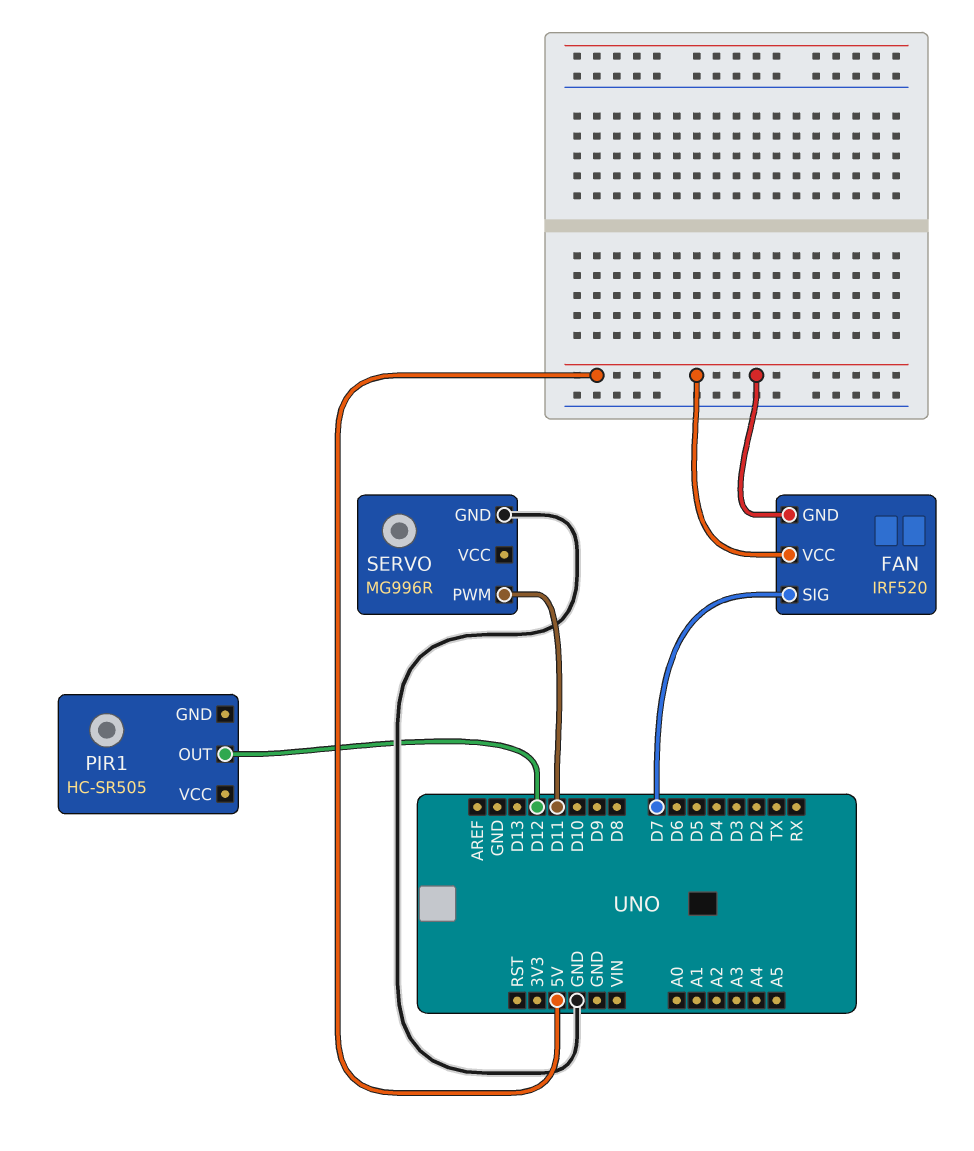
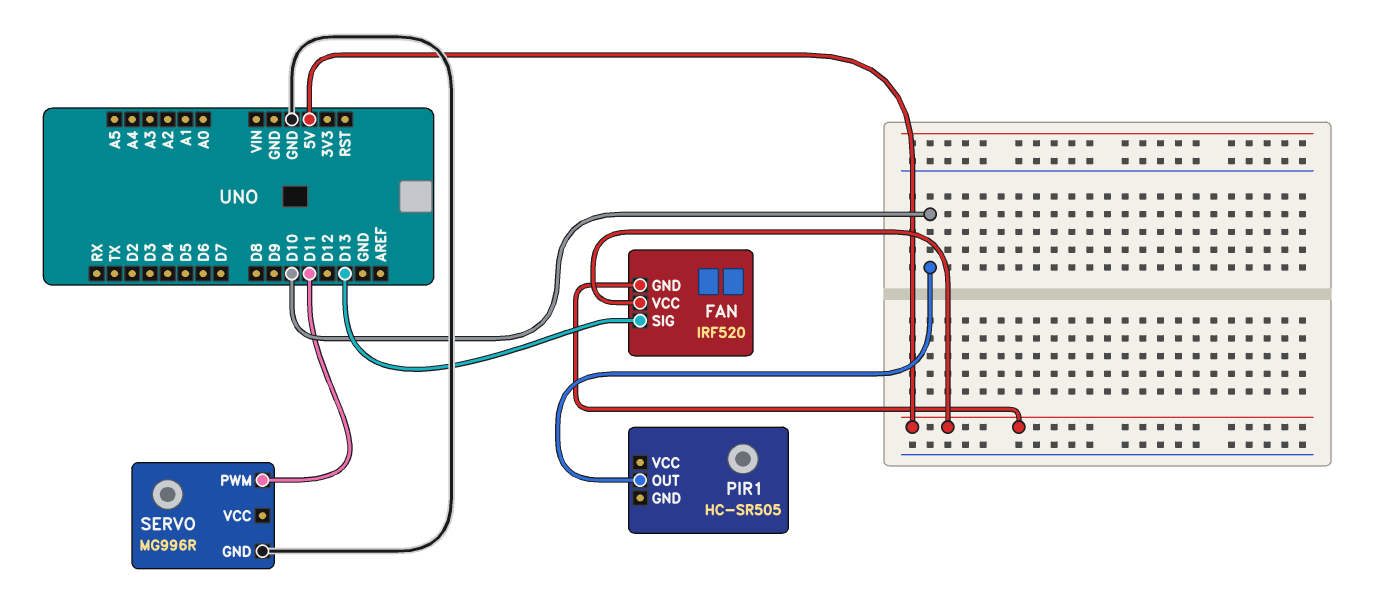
FAN pin SIG: D7 -> D13
PIR1 pin OUT: D12 -> D10

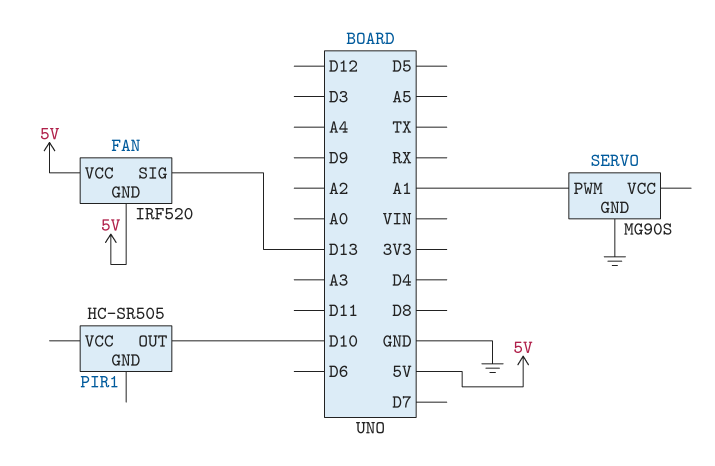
SERVO: MG996R -> MG90S
SERVO pin PWM: D11 -> A1

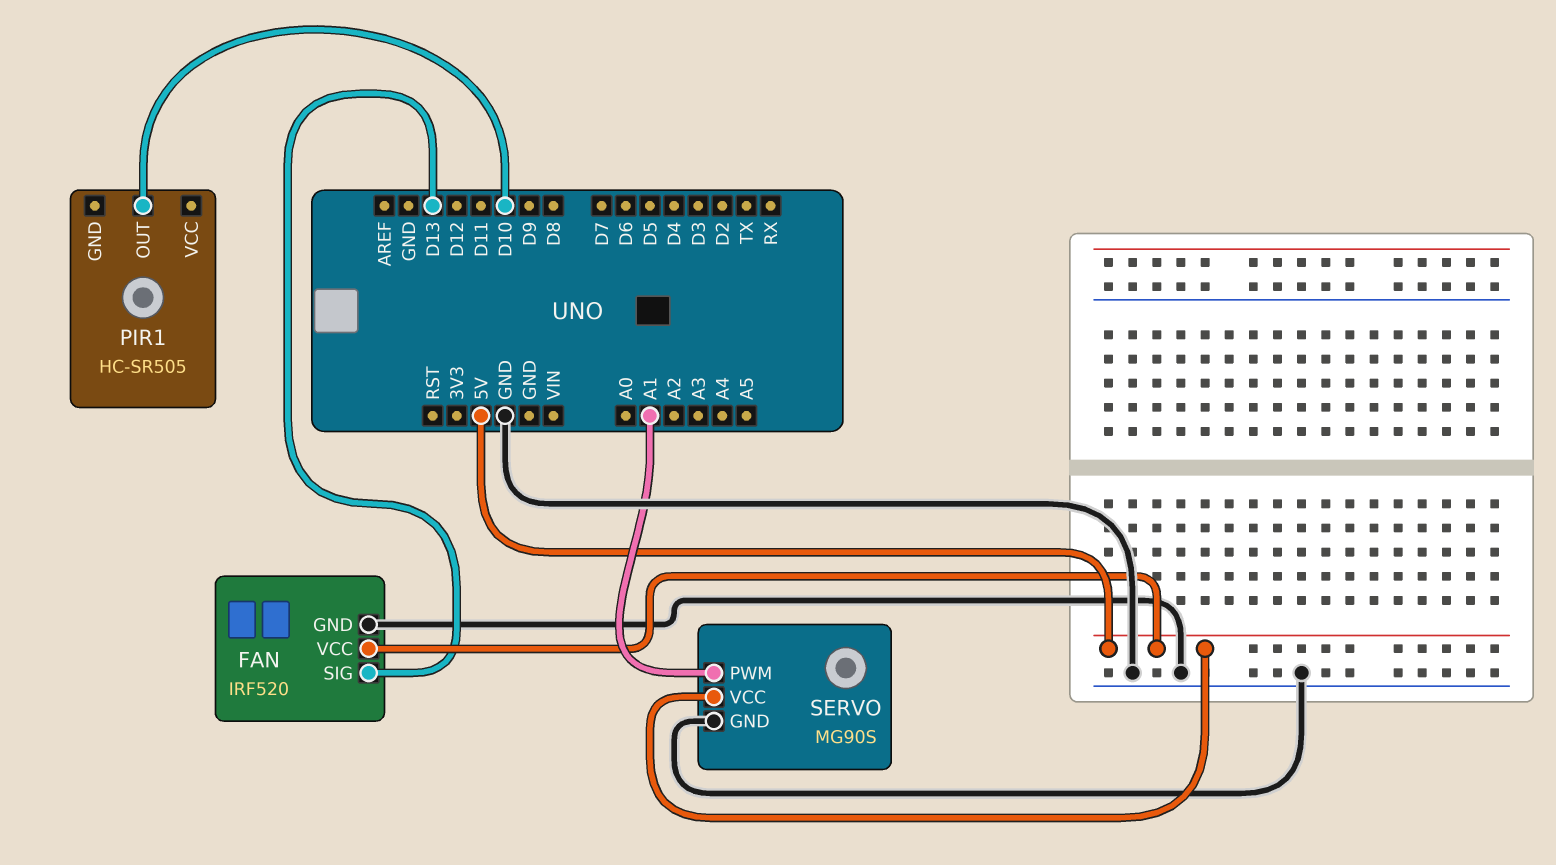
FAN pin GND: 5V -> GND
SERVO pin VCC: none -> 5V

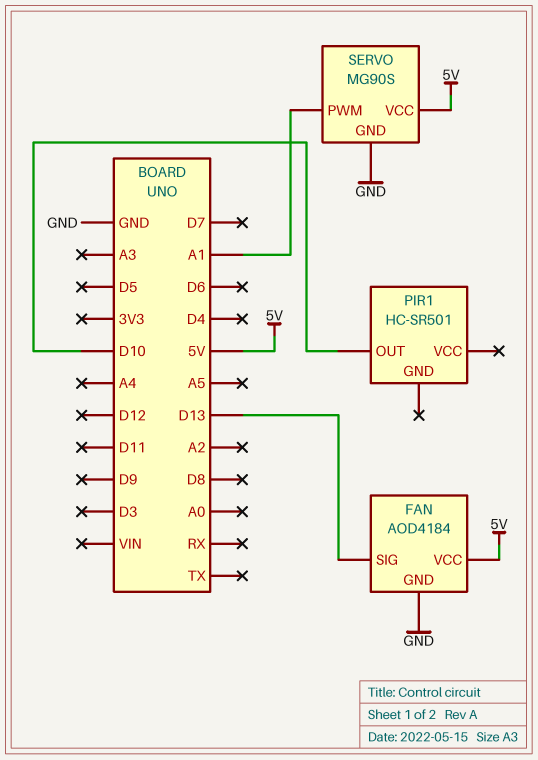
FAN: IRF520 -> AOD4184
PIR1: HC-SR505 -> HC-SR501

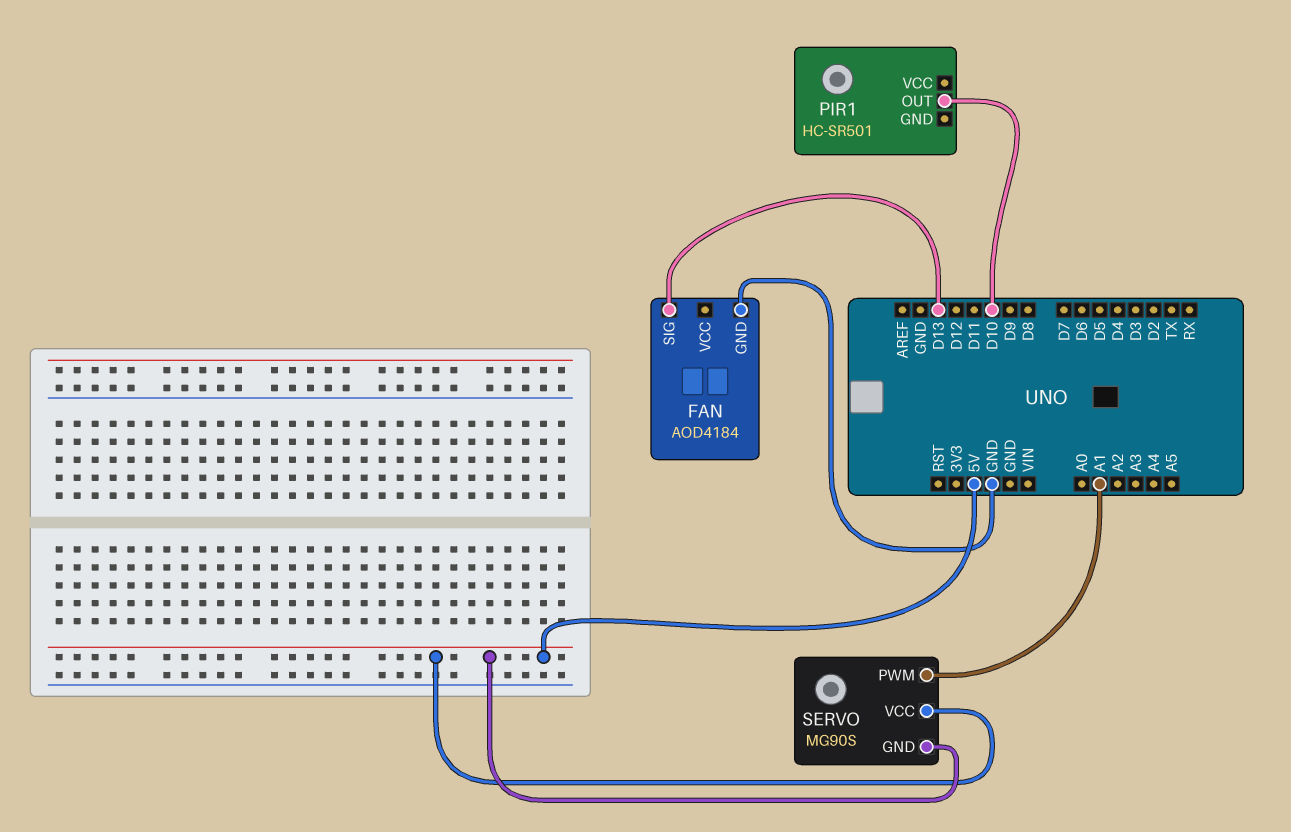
FAN pin VCC: 5V -> none
SERVO pin GND: GND -> 5V

